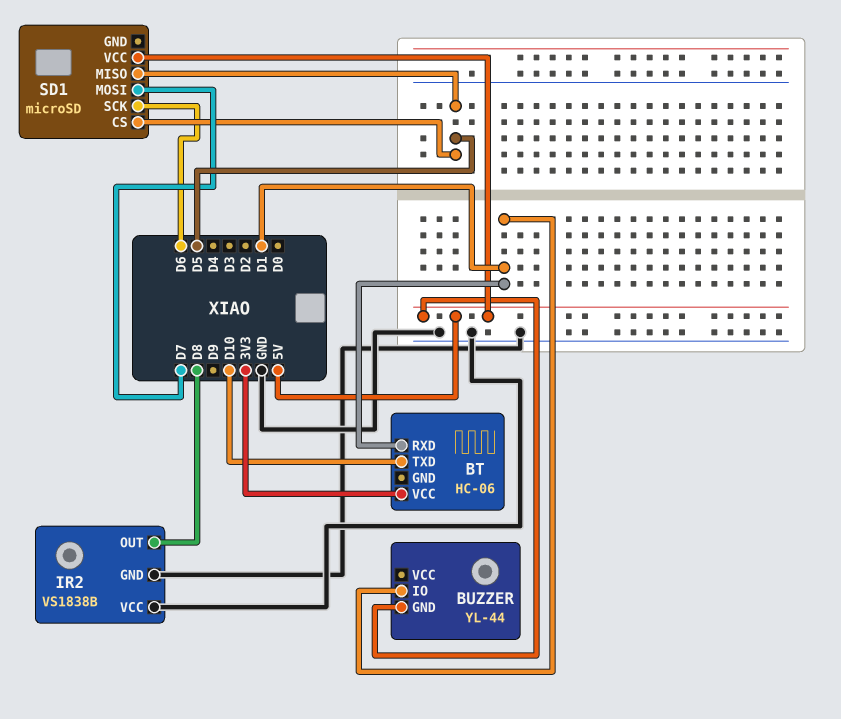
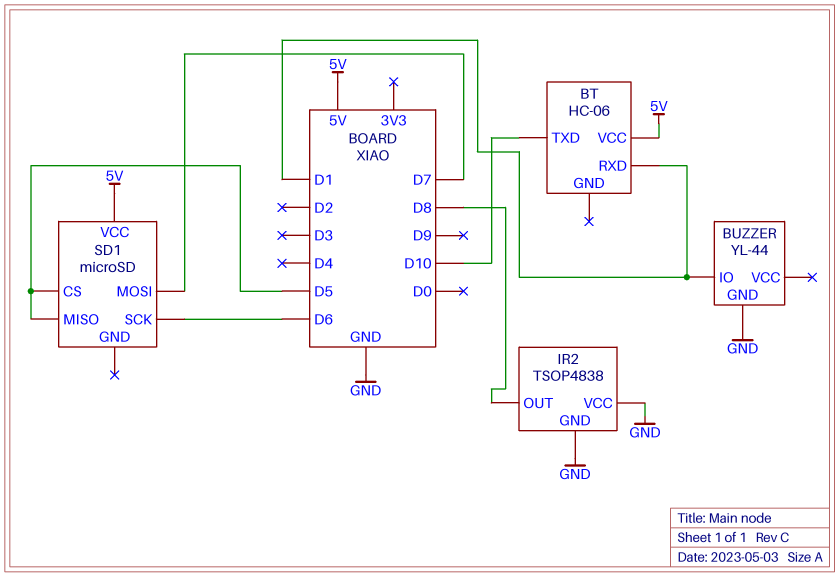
BT pin VCC: 3V3 -> 5V
BUZZER pin GND: 5V -> GND
IR2: VS1838B -> TSOP4838

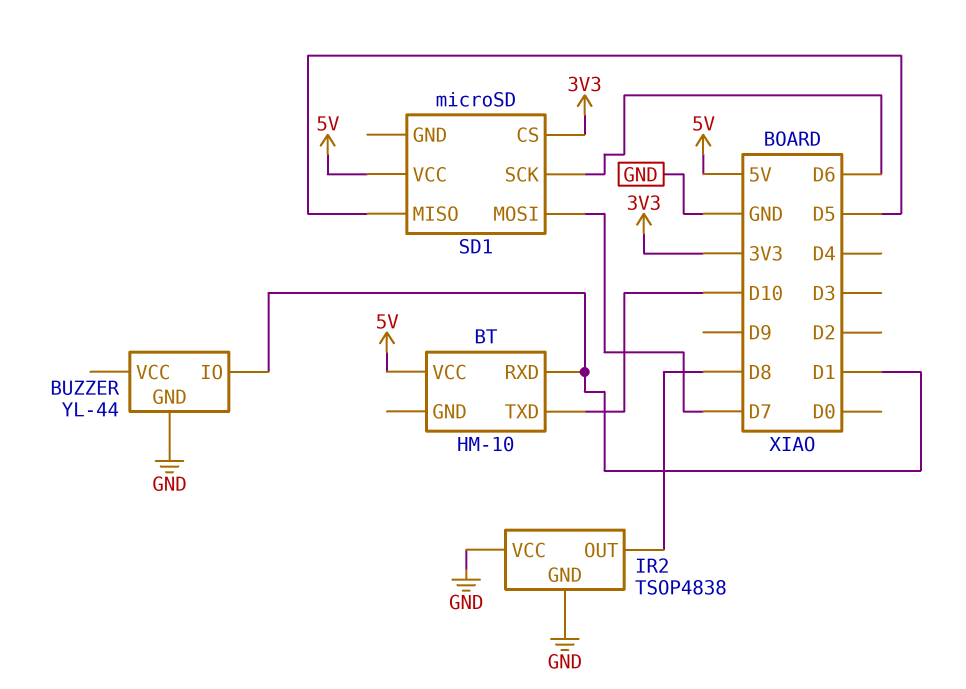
BT: HC-06 -> HM-10
SD1 pin CS: D5 -> 3V3

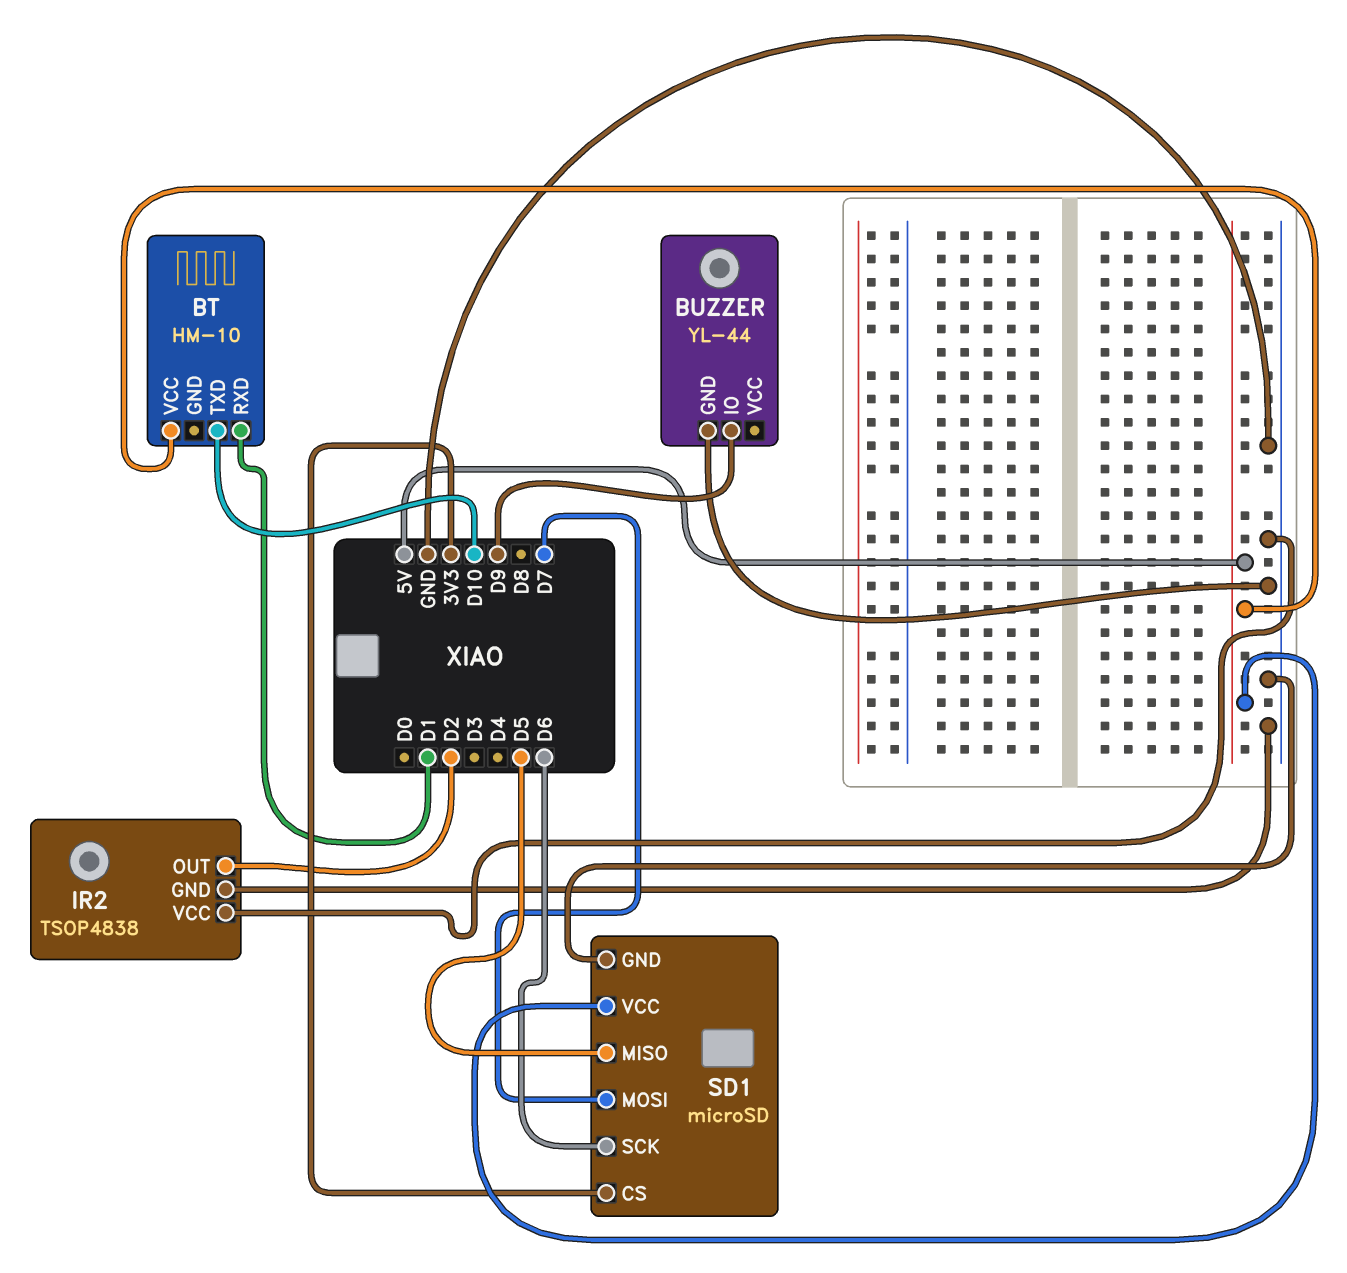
BUZZER pin IO: D1 -> D9
IR2 pin OUT: D8 -> D2
SD1 pin GND: none -> GND

